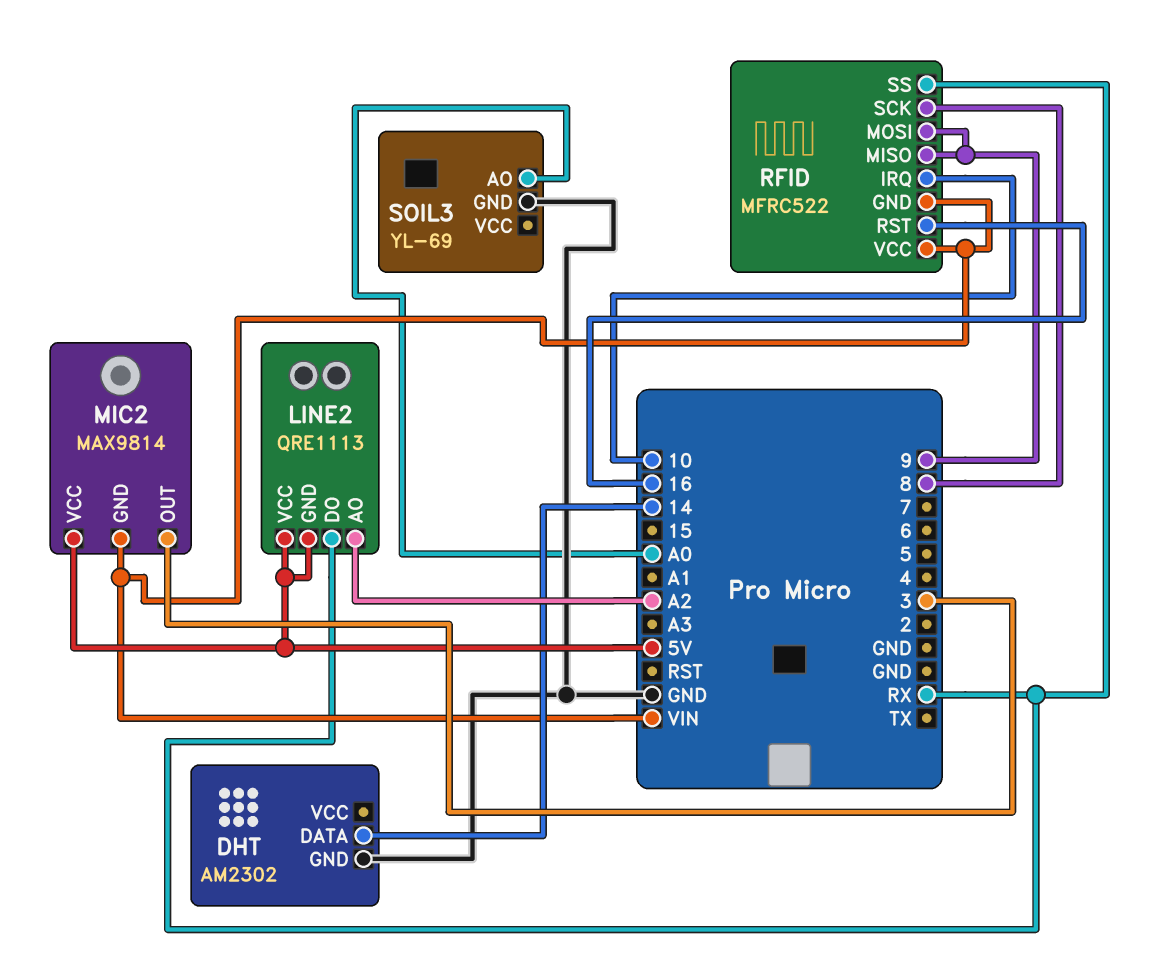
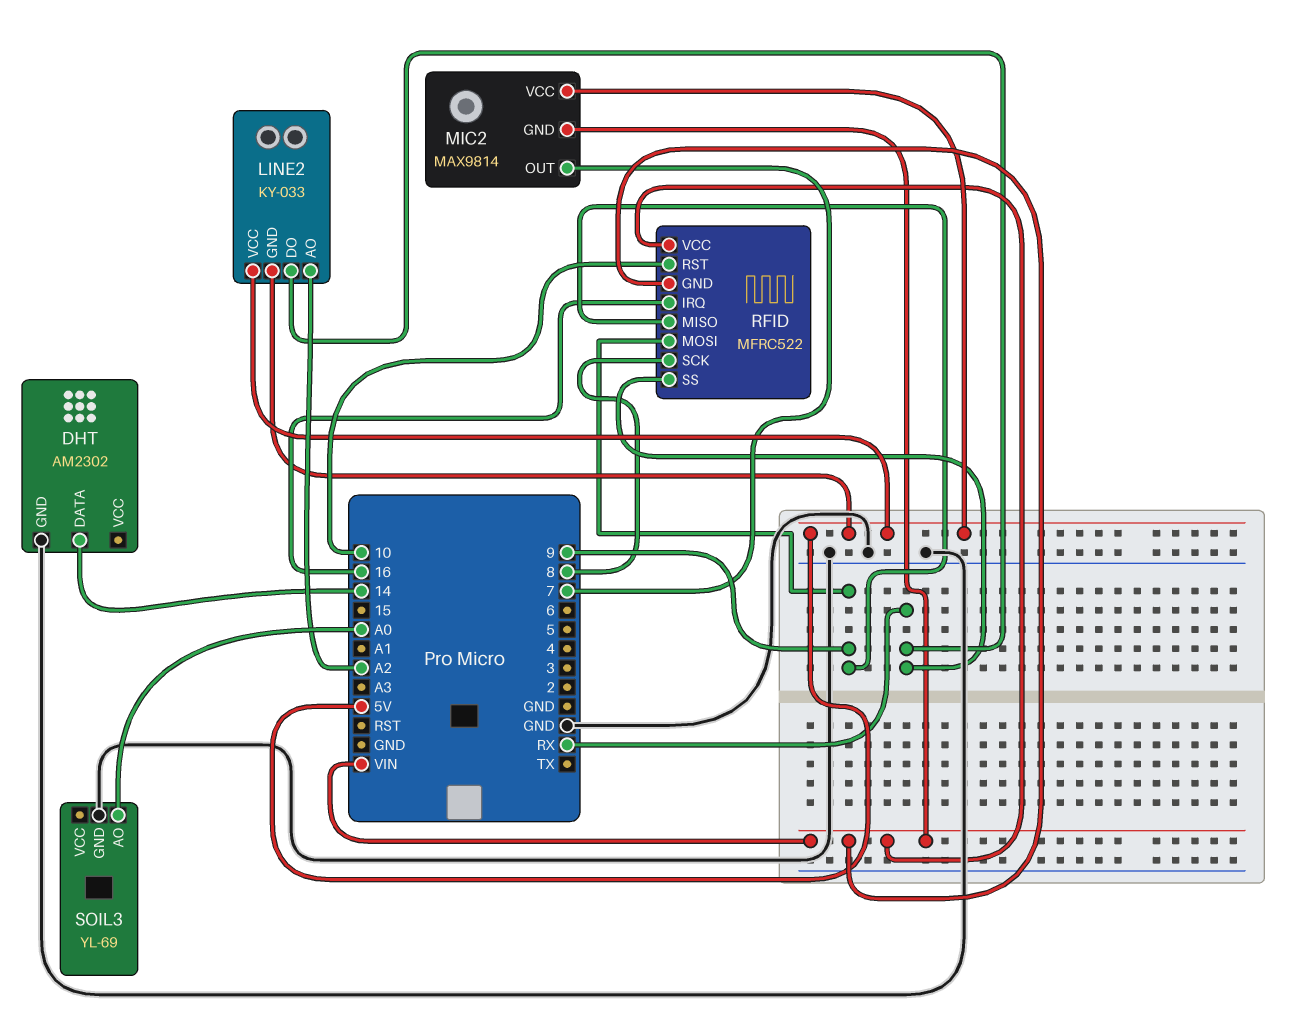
LINE2: QRE1113 -> KY-033
MIC2 pin OUT: 3 -> 7
RFID pin IRQ: 10 -> 16
RFID pin RST: 16 -> 10

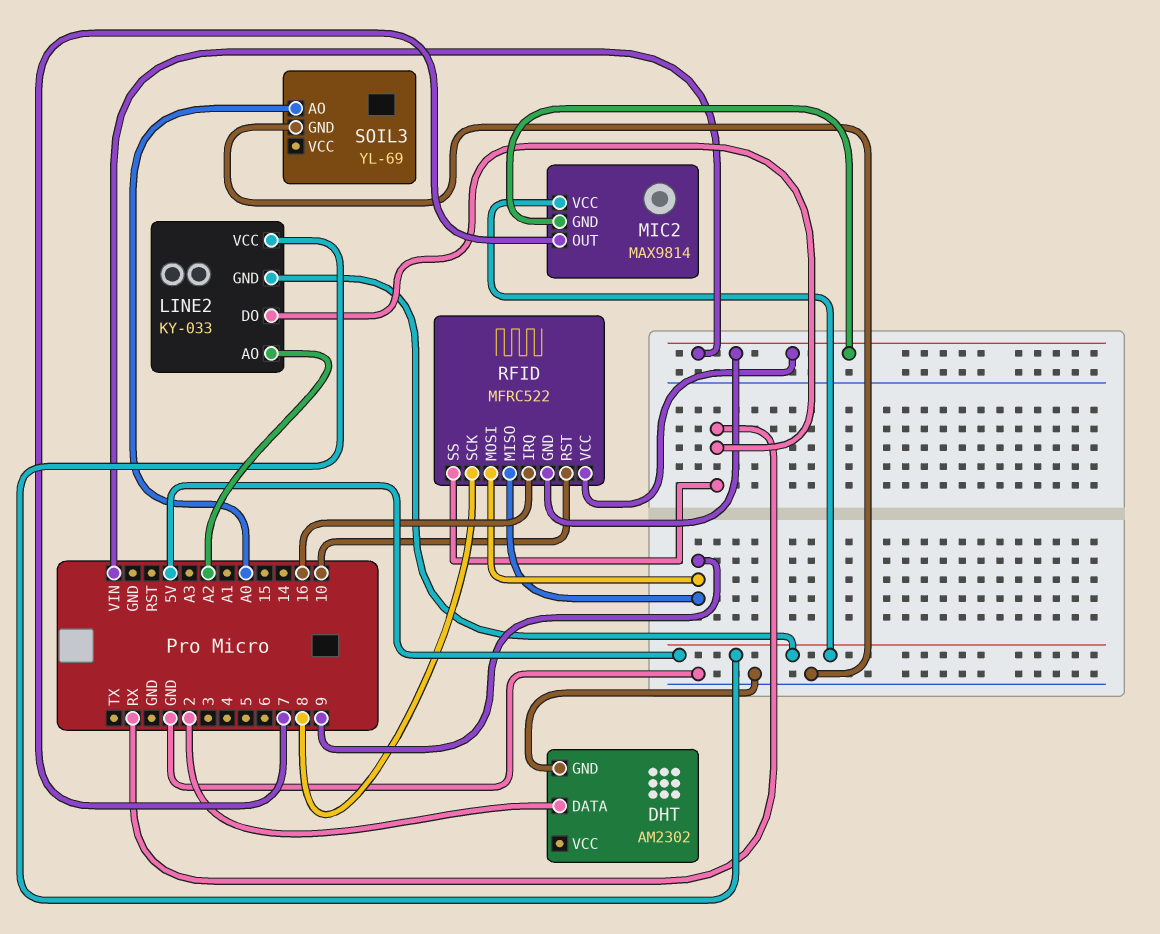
DHT pin DATA: 14 -> 2

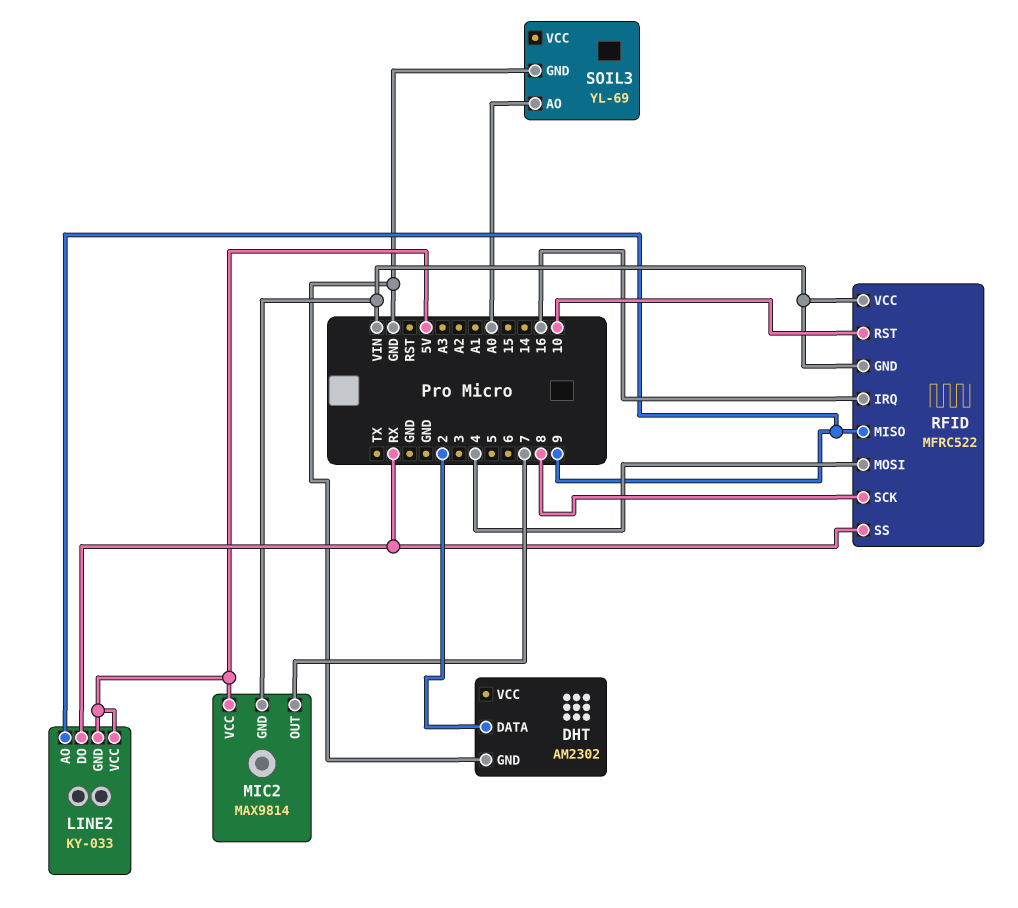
LINE2 pin AO: A2 -> 9
RFID pin MOSI: 9 -> 4

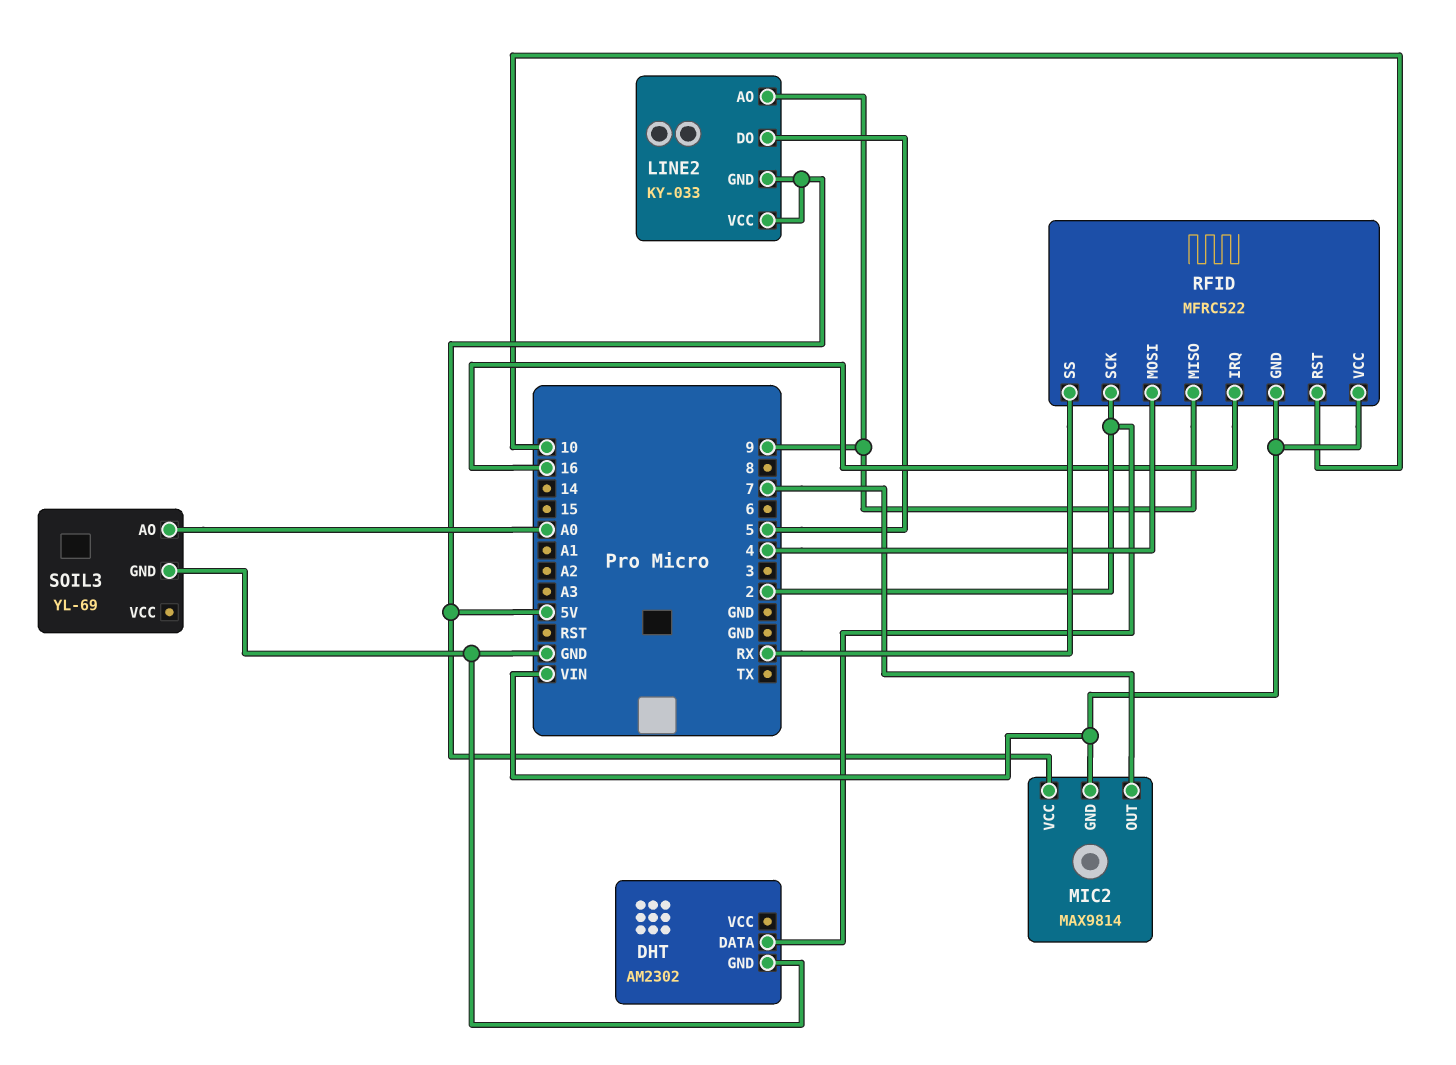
LINE2 pin DO: RX -> 5
RFID pin SCK: 8 -> 2

